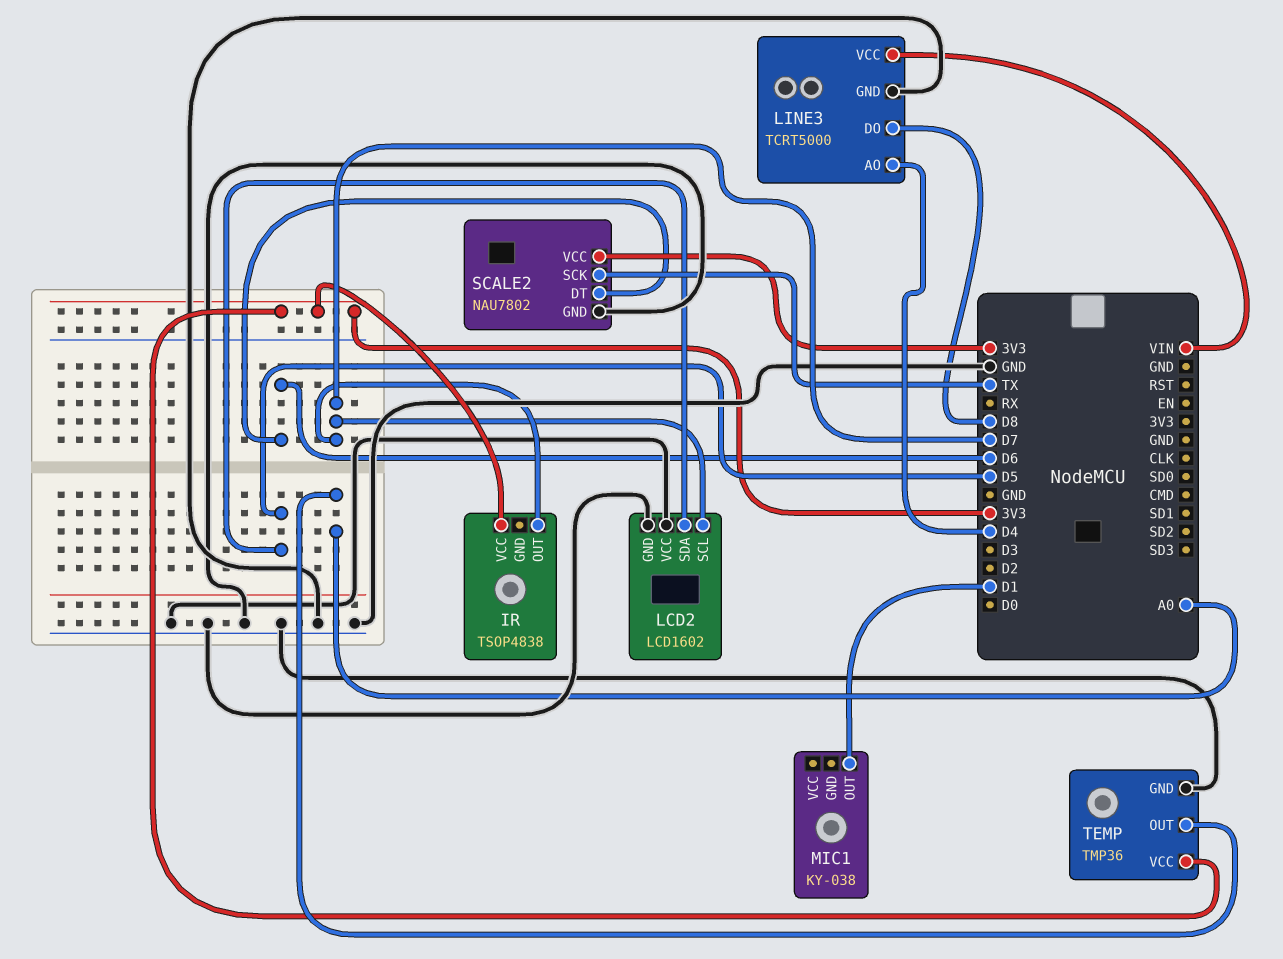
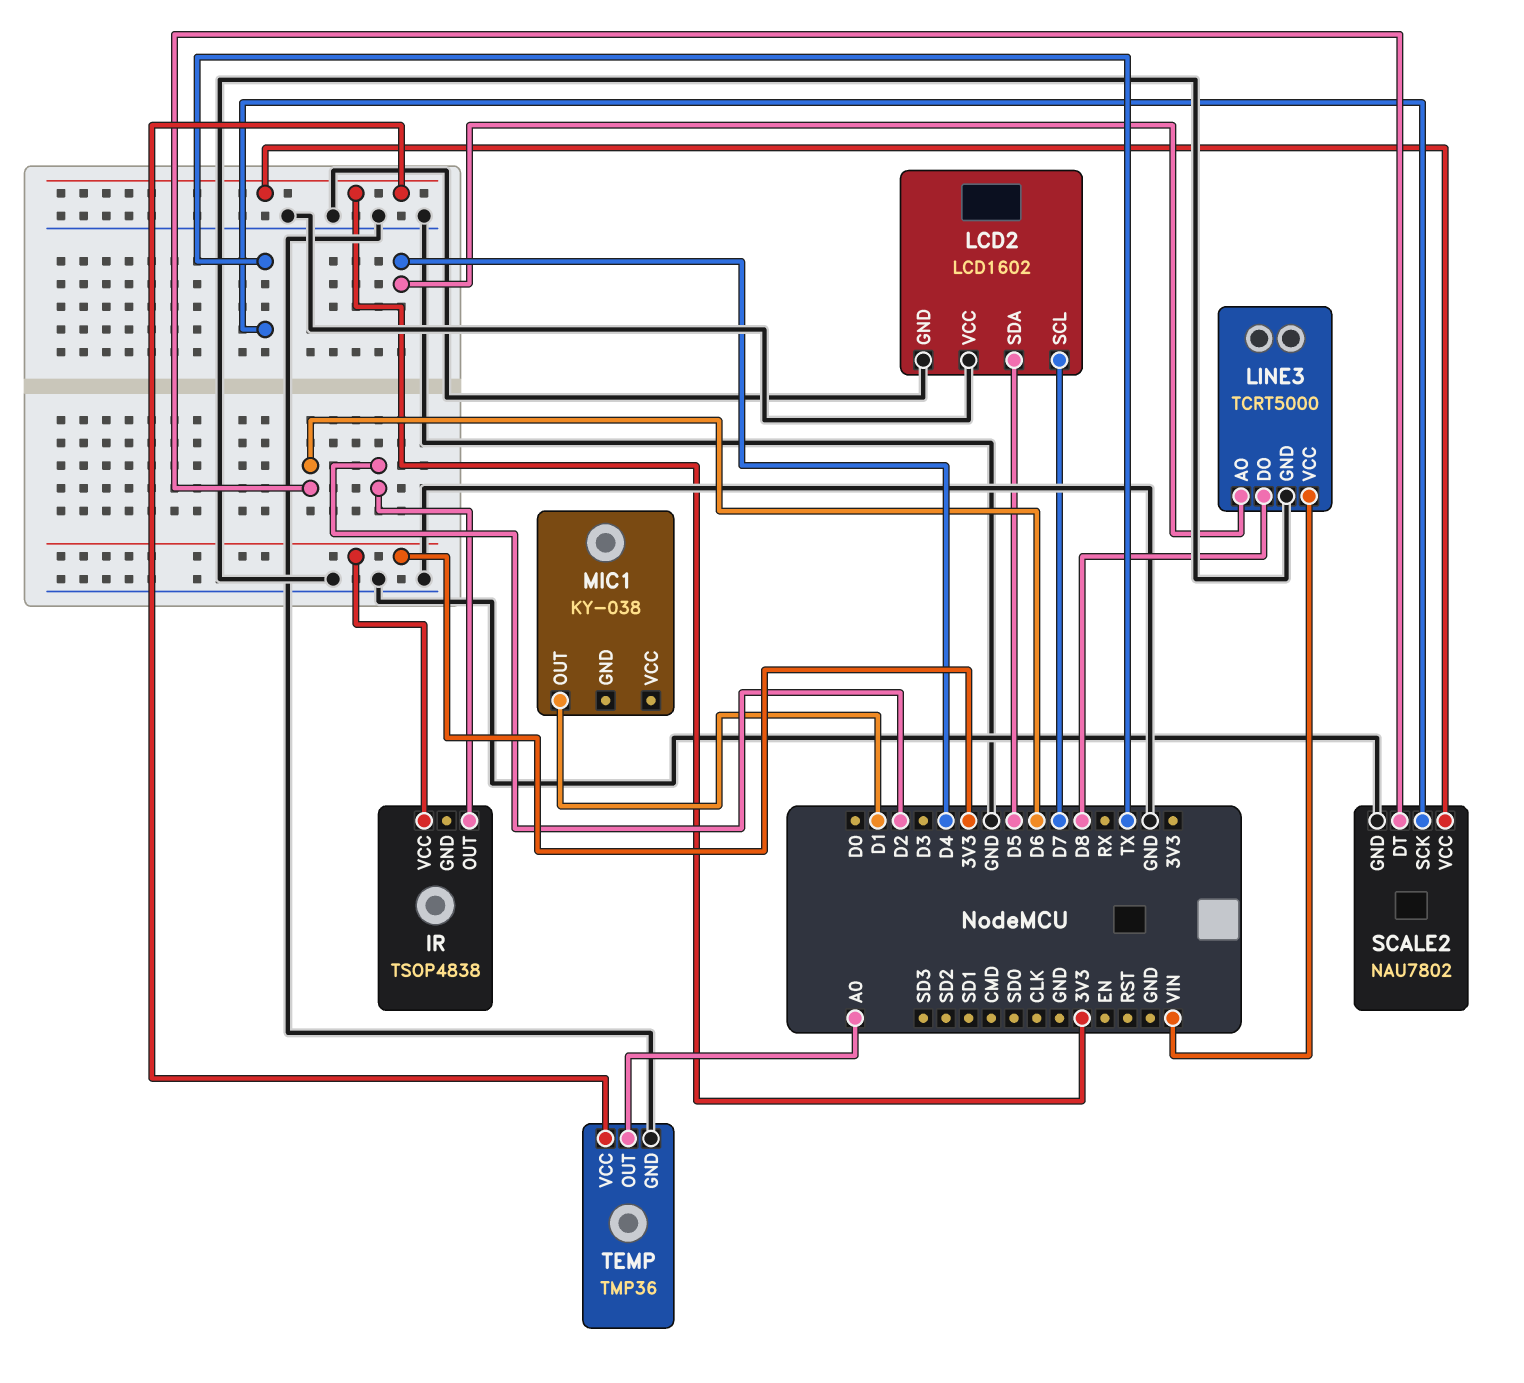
IR pin OUT: D7 -> D2

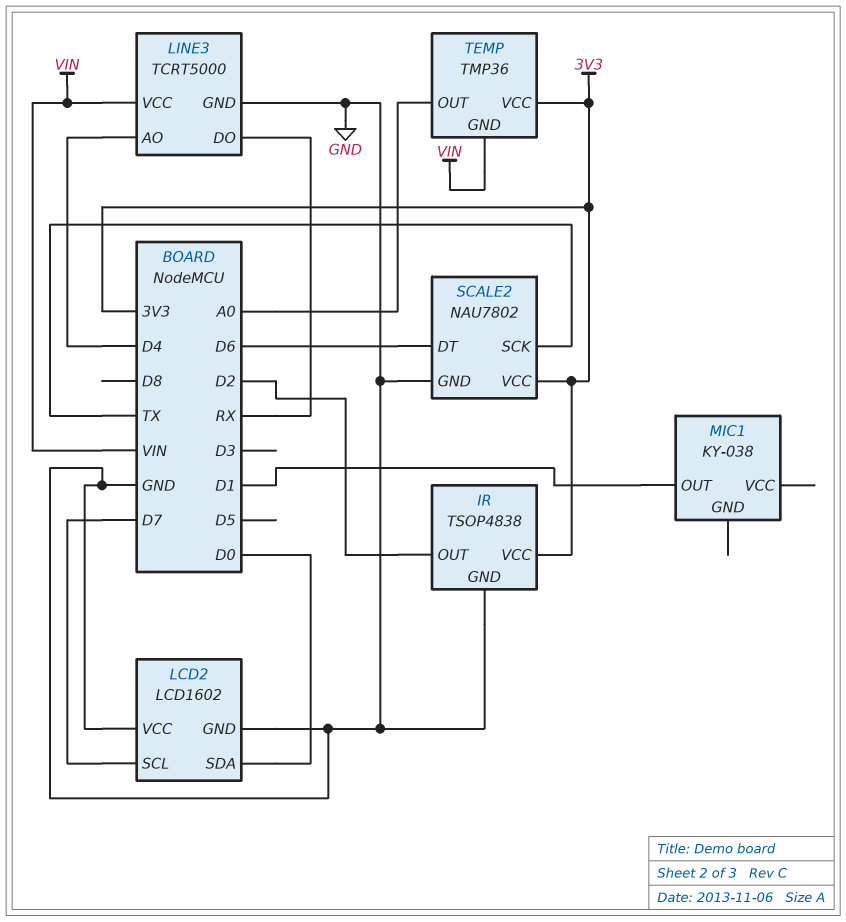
IR pin GND: none -> GND
LCD2 pin SDA: D5 -> D0
LINE3 pin DO: D8 -> RX
TEMP pin GND: GND -> VIN

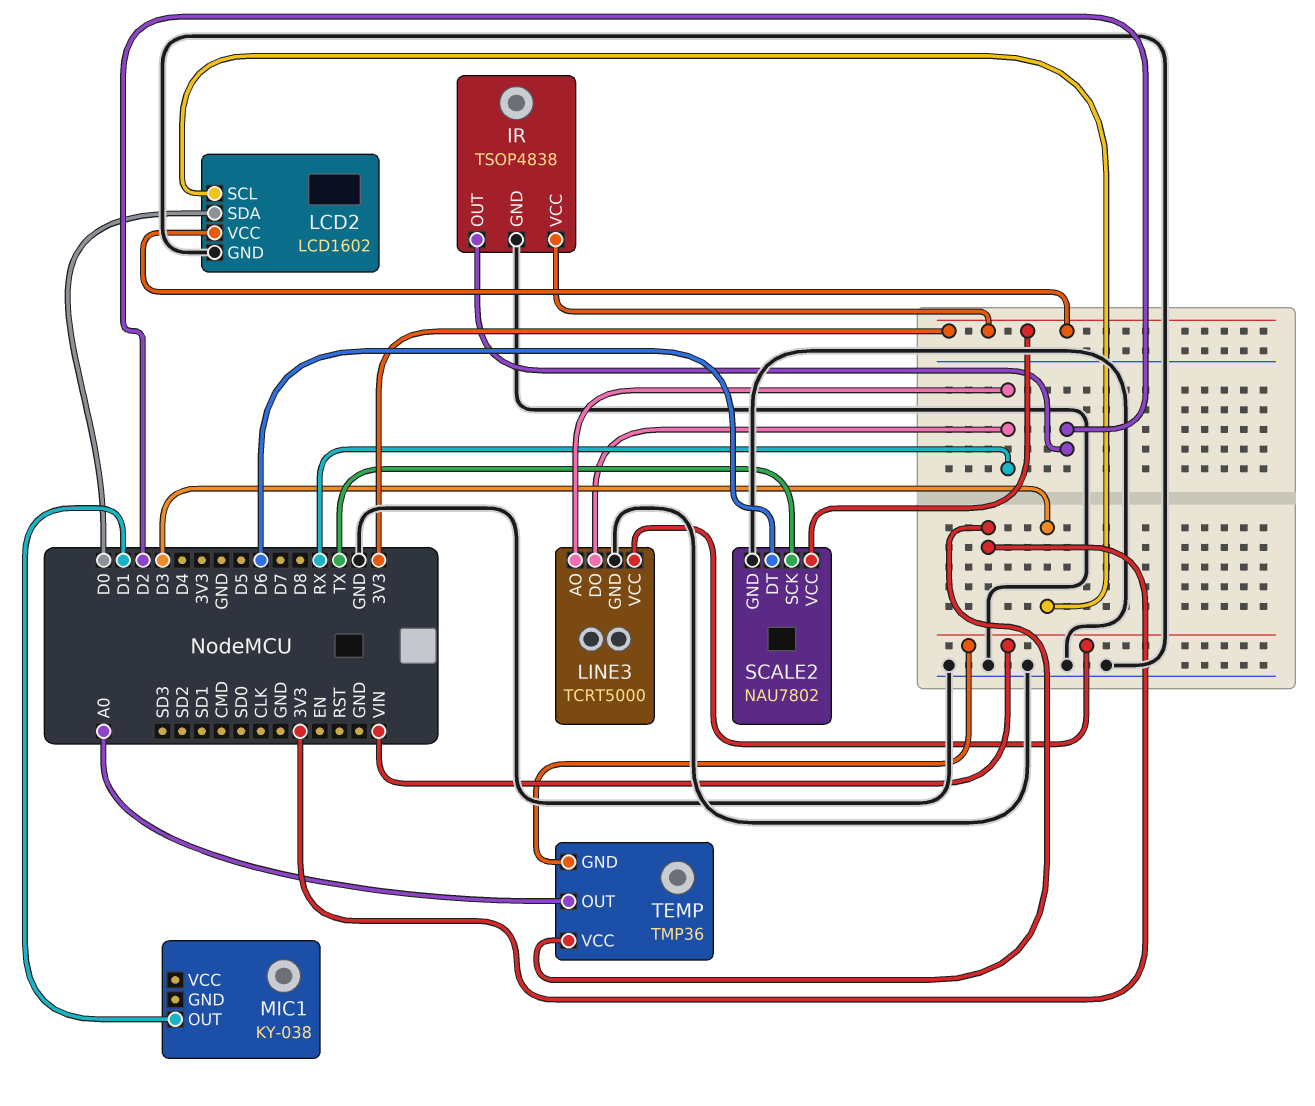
LCD2 pin SCL: D7 -> D3
LCD2 pin VCC: GND -> 3V3
LINE3 pin AO: D4 -> RX

